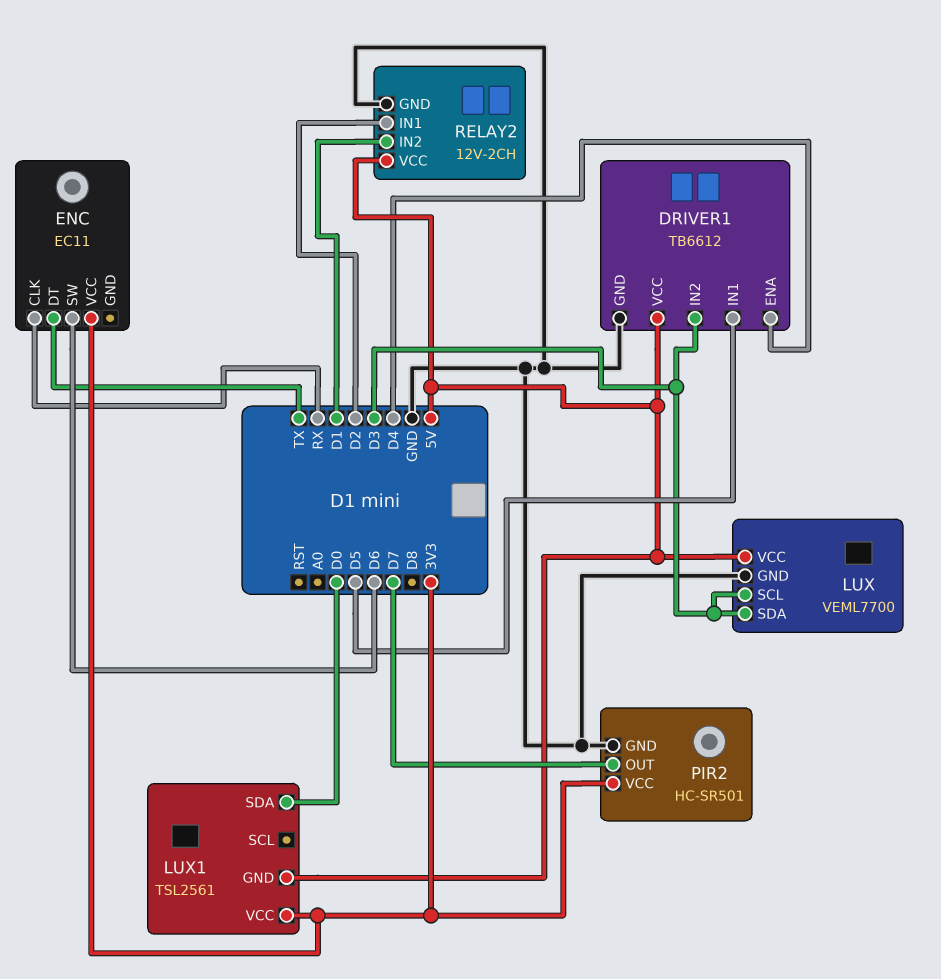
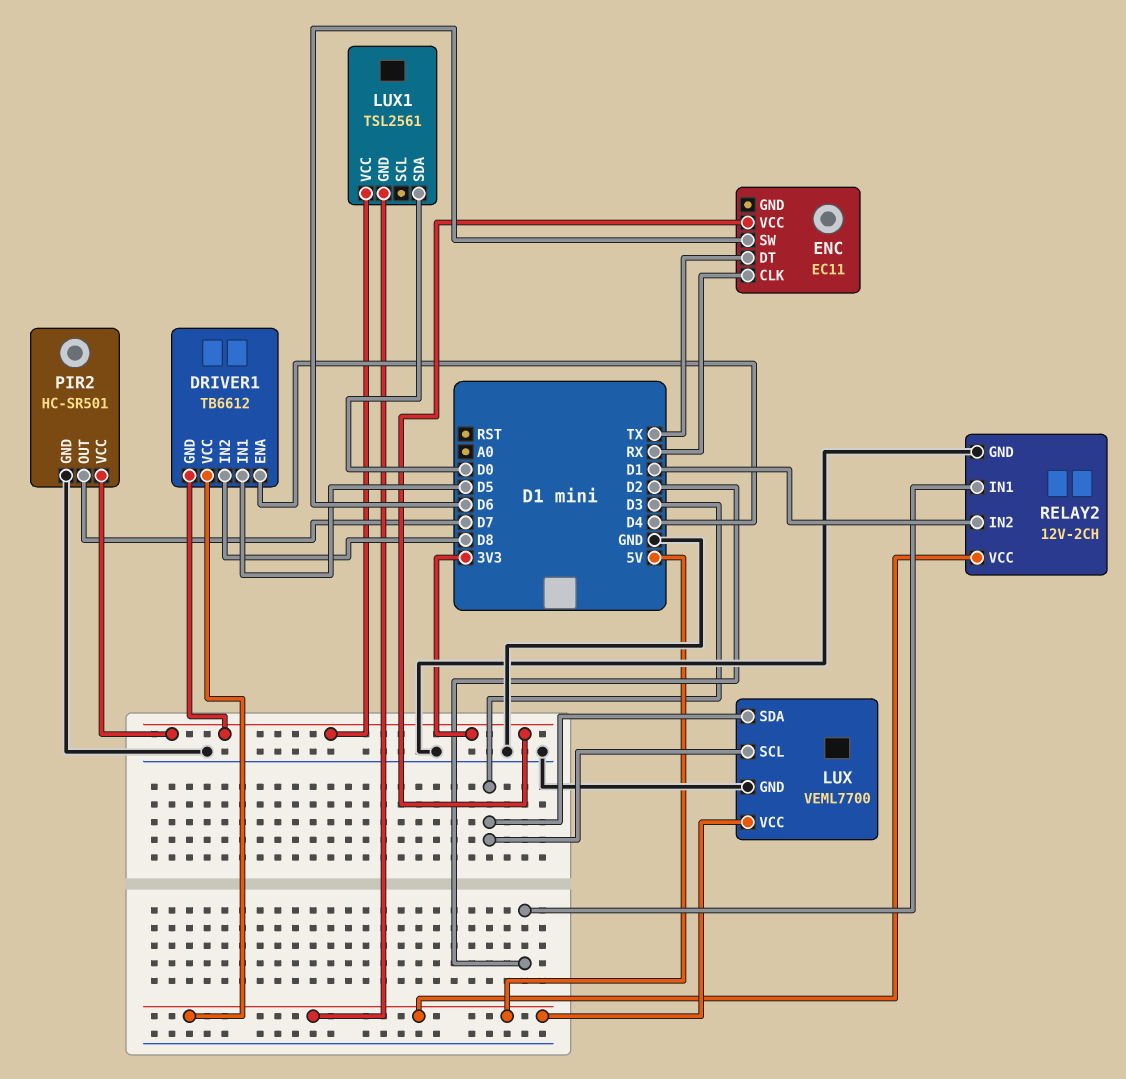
DRIVER1 pin GND: GND -> 3V3
DRIVER1 pin IN2: D3 -> D8

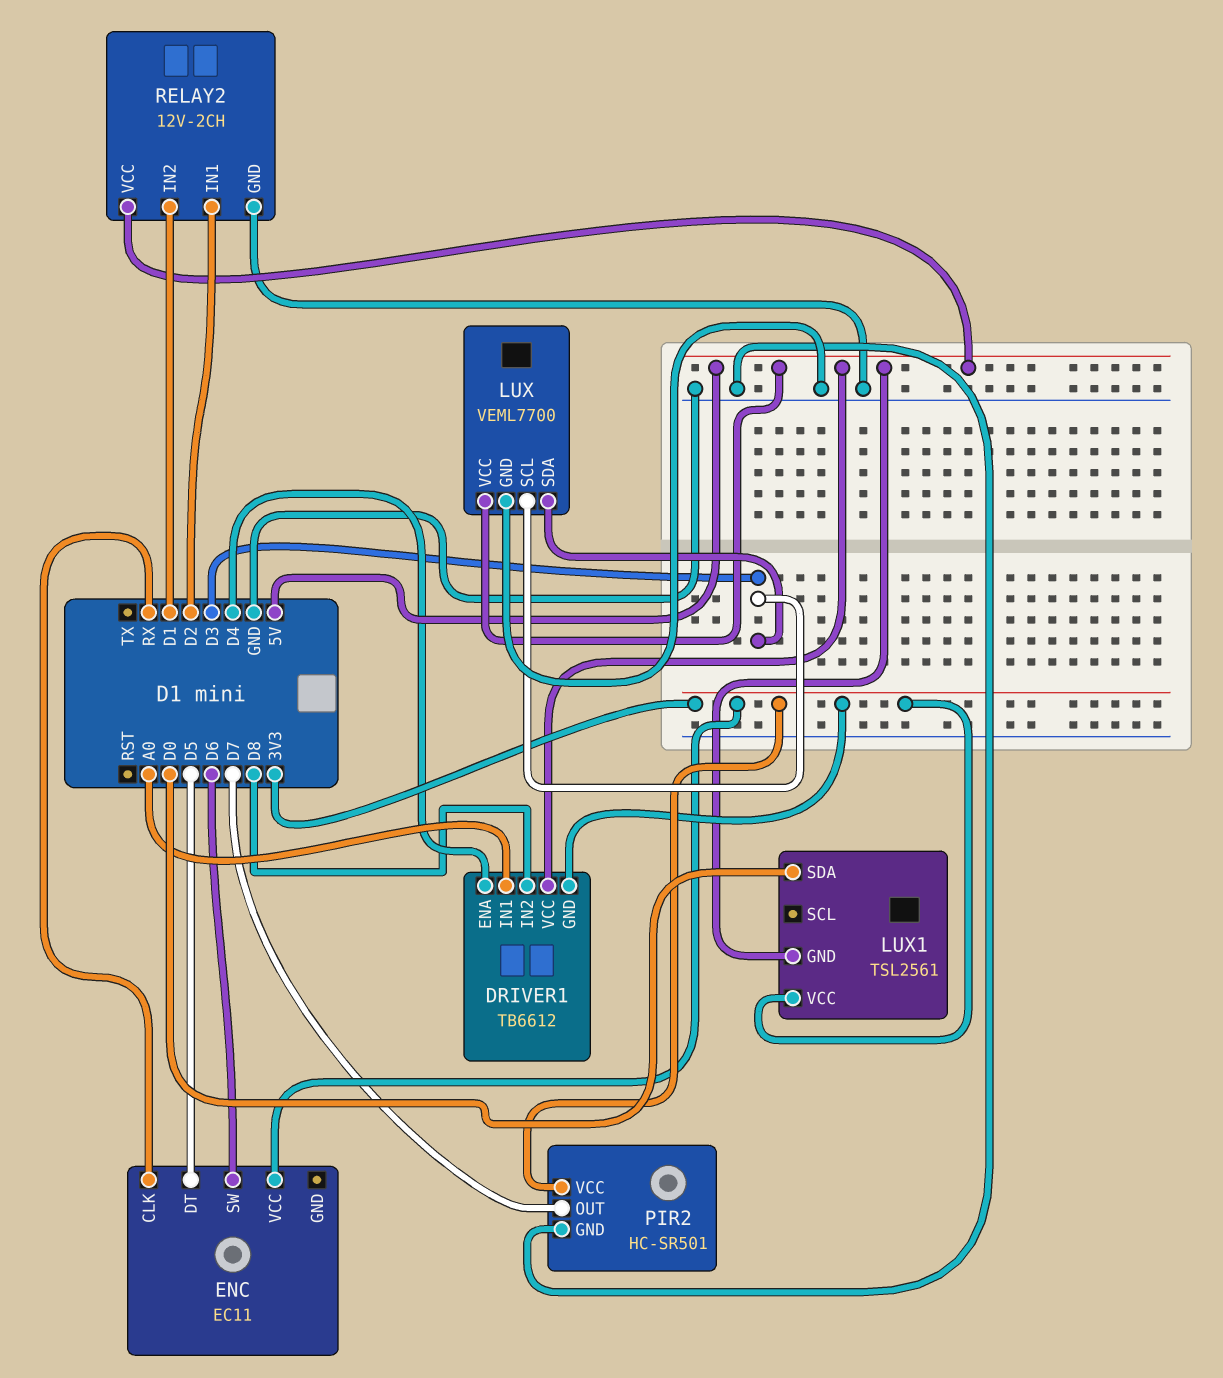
DRIVER1 pin IN1: D5 -> A0
ENC pin DT: TX -> D5

